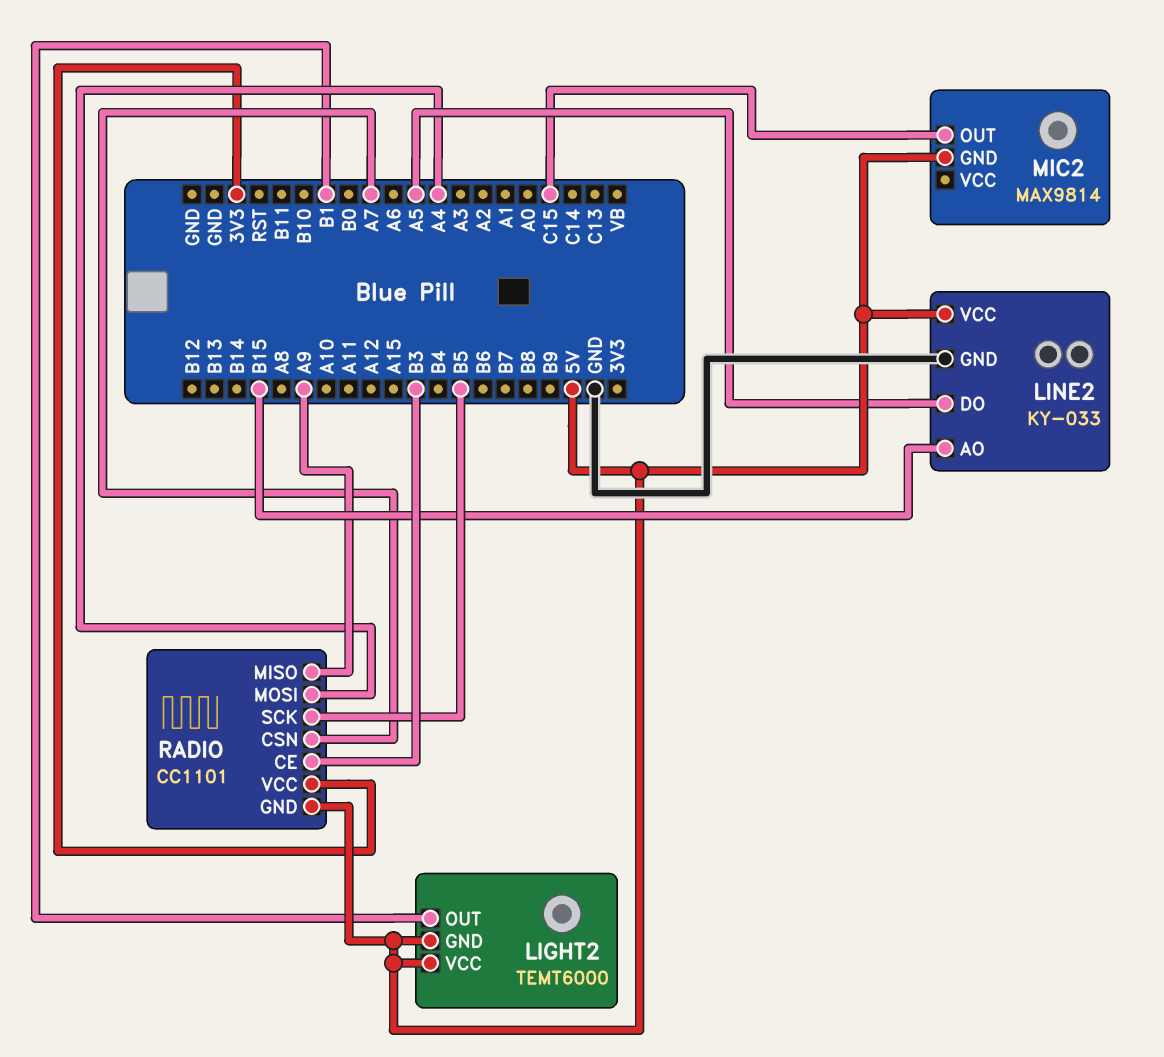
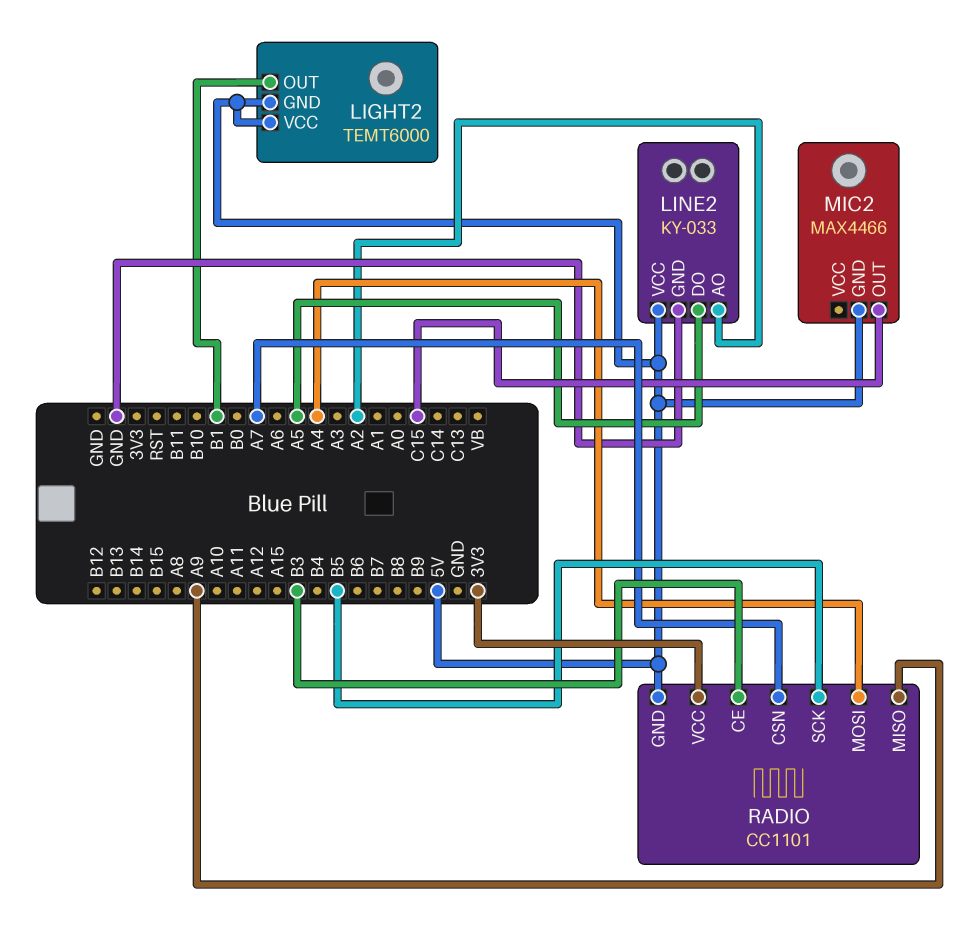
LINE2 pin AO: B15 -> A2
MIC2: MAX9814 -> MAX4466

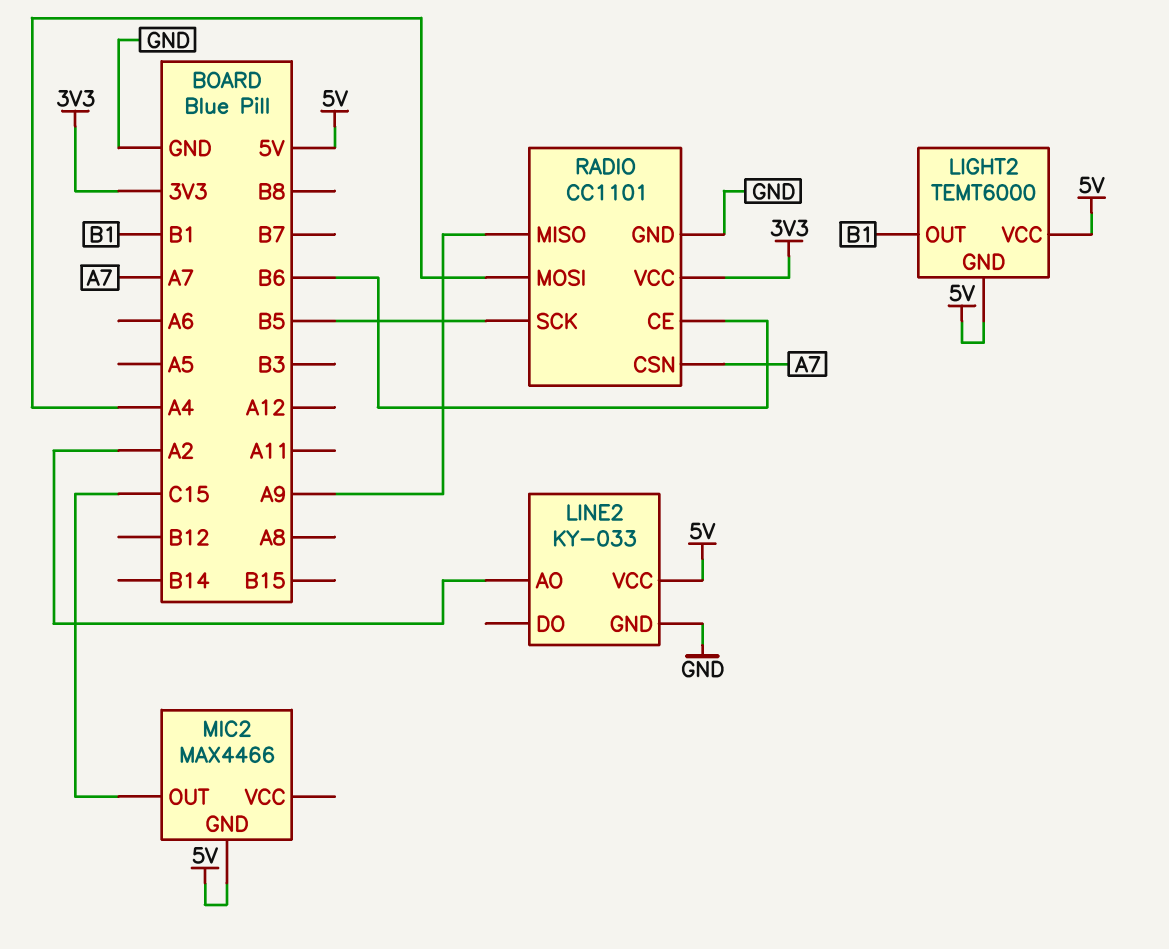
LINE2 pin DO: A5 -> none
RADIO pin CE: B3 -> B6
RADIO pin GND: 5V -> GND

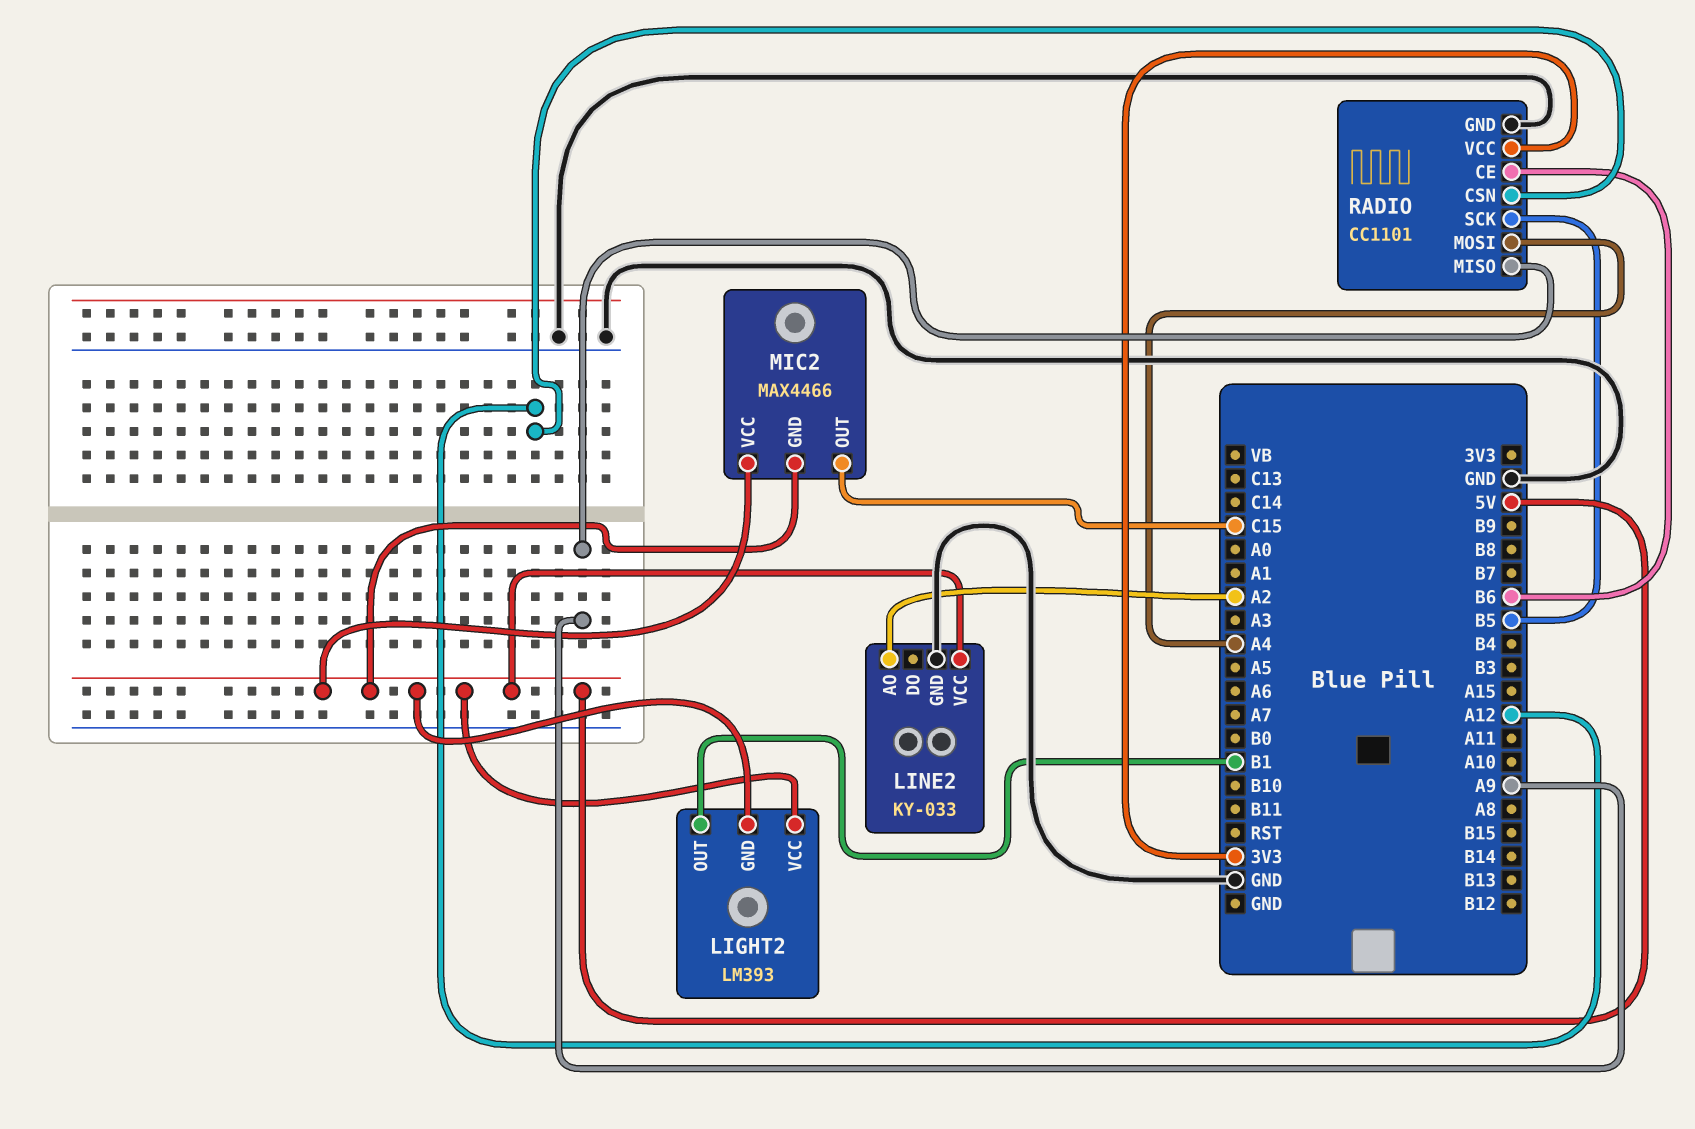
LIGHT2: TEMT6000 -> LM393
MIC2 pin VCC: none -> 5V
RADIO pin CSN: A7 -> A12

